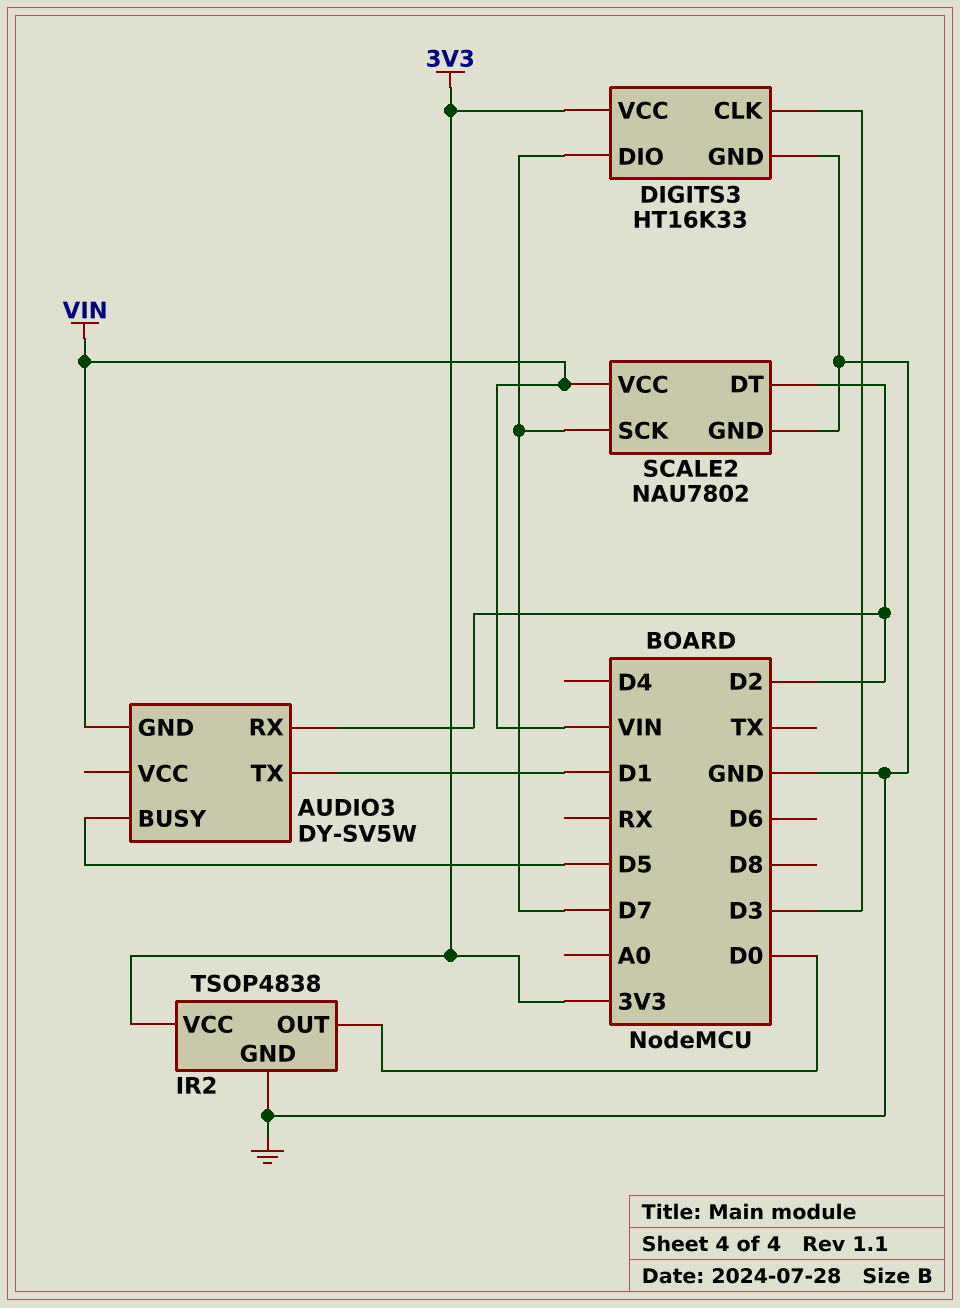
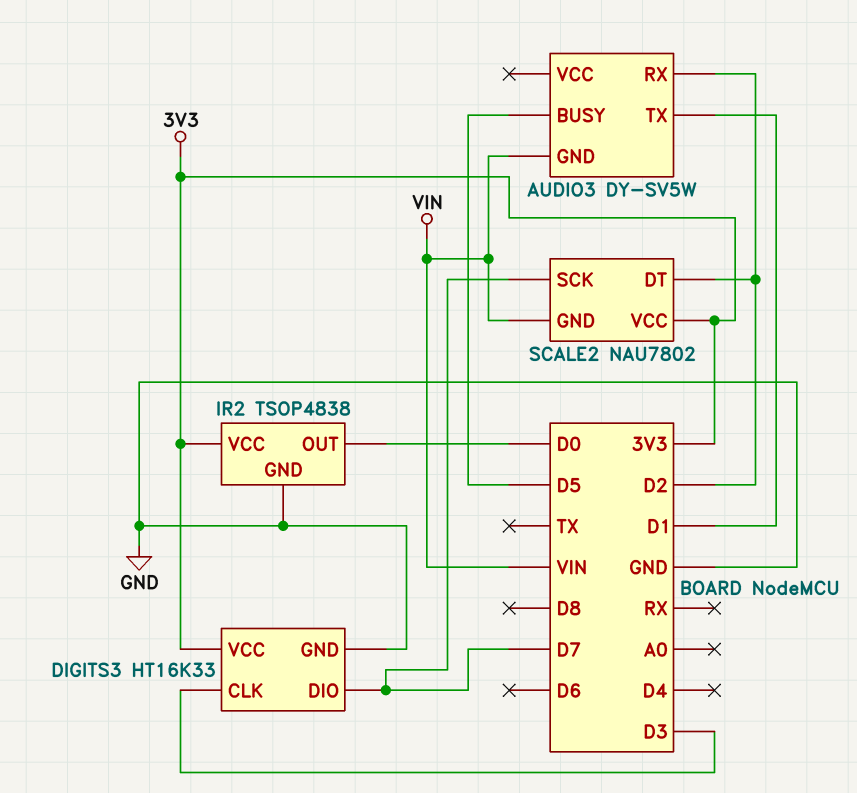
SCALE2 pin GND: GND -> VIN
SCALE2 pin VCC: VIN -> 3V3

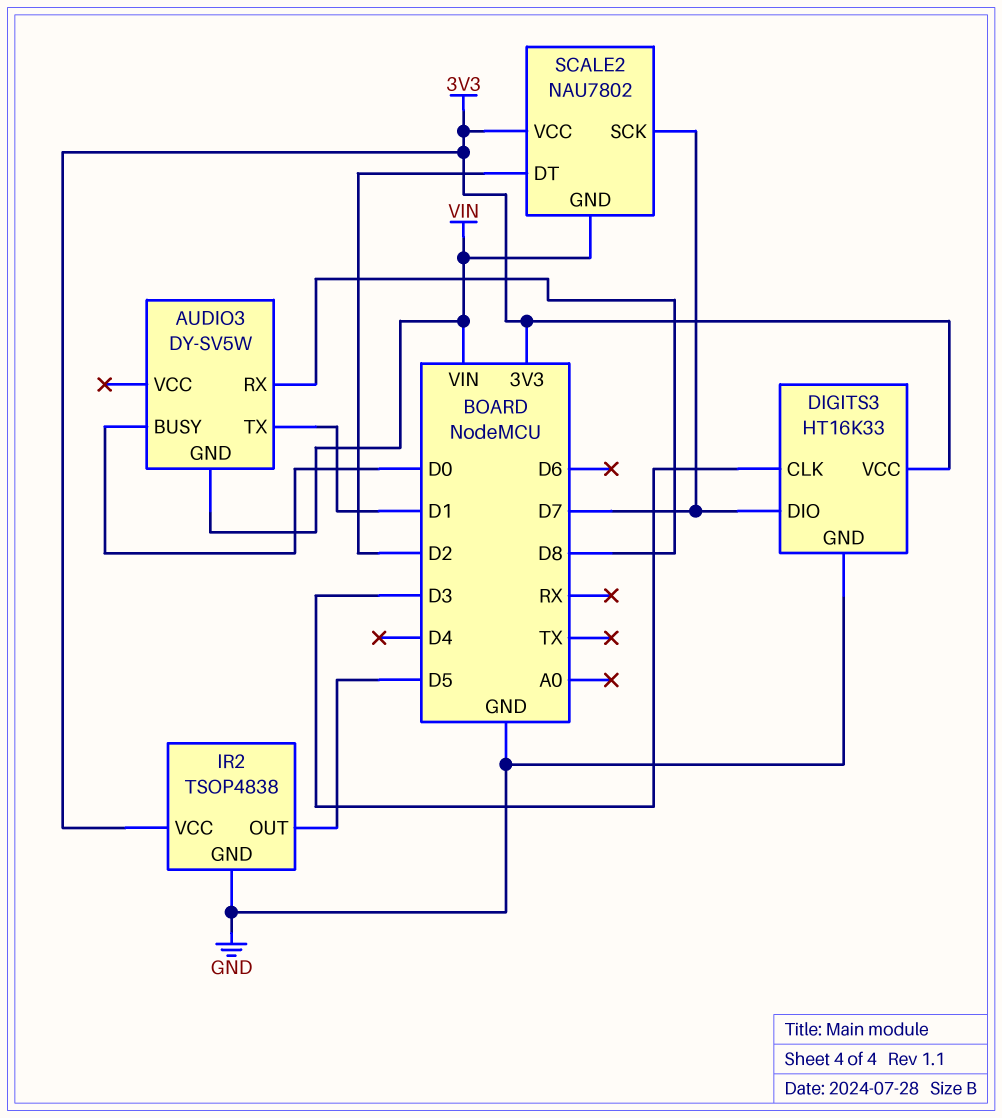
AUDIO3 pin BUSY: D5 -> D0
AUDIO3 pin RX: D2 -> D8
IR2 pin OUT: D0 -> D5

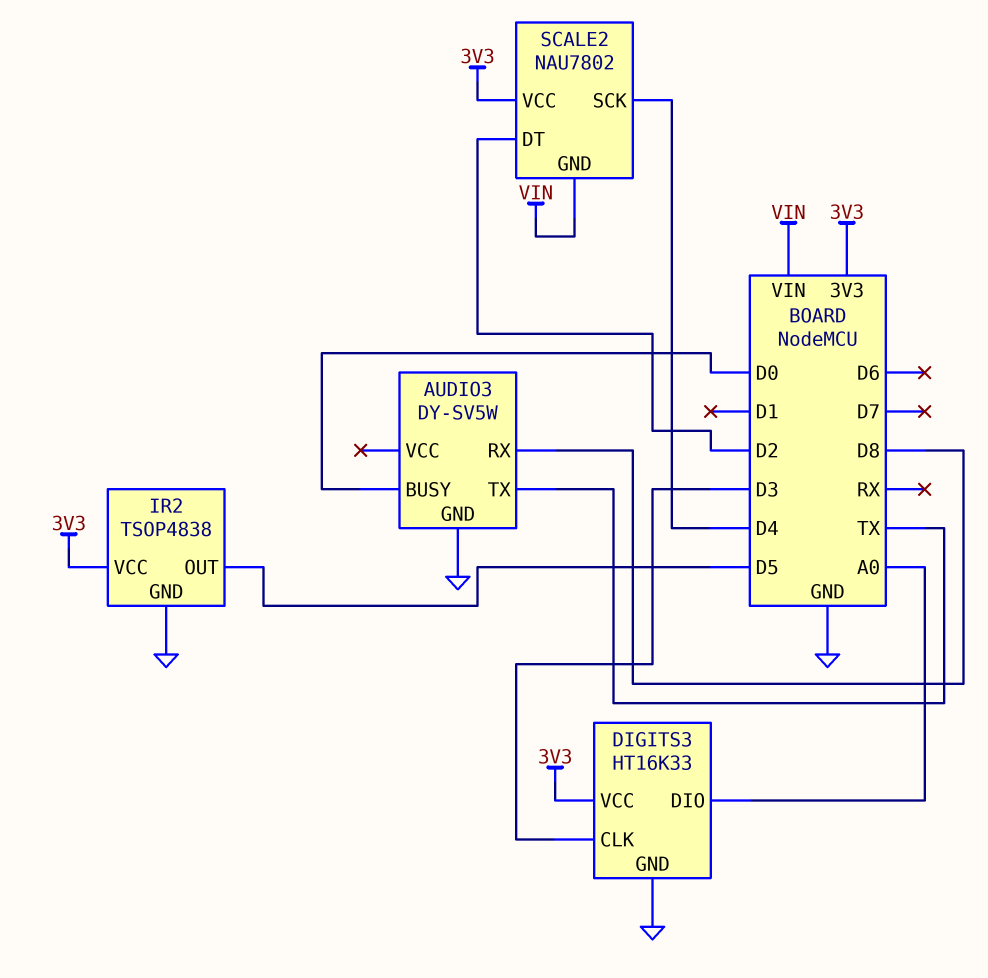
AUDIO3 pin GND: VIN -> GND
AUDIO3 pin TX: D1 -> TX
DIGITS3 pin DIO: D7 -> A0
SCALE2 pin SCK: D7 -> D4

